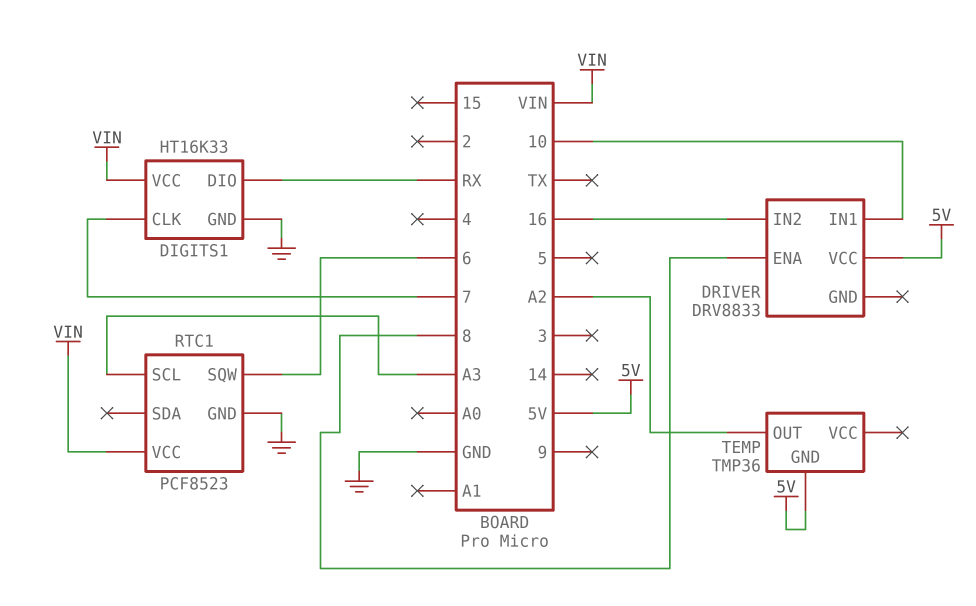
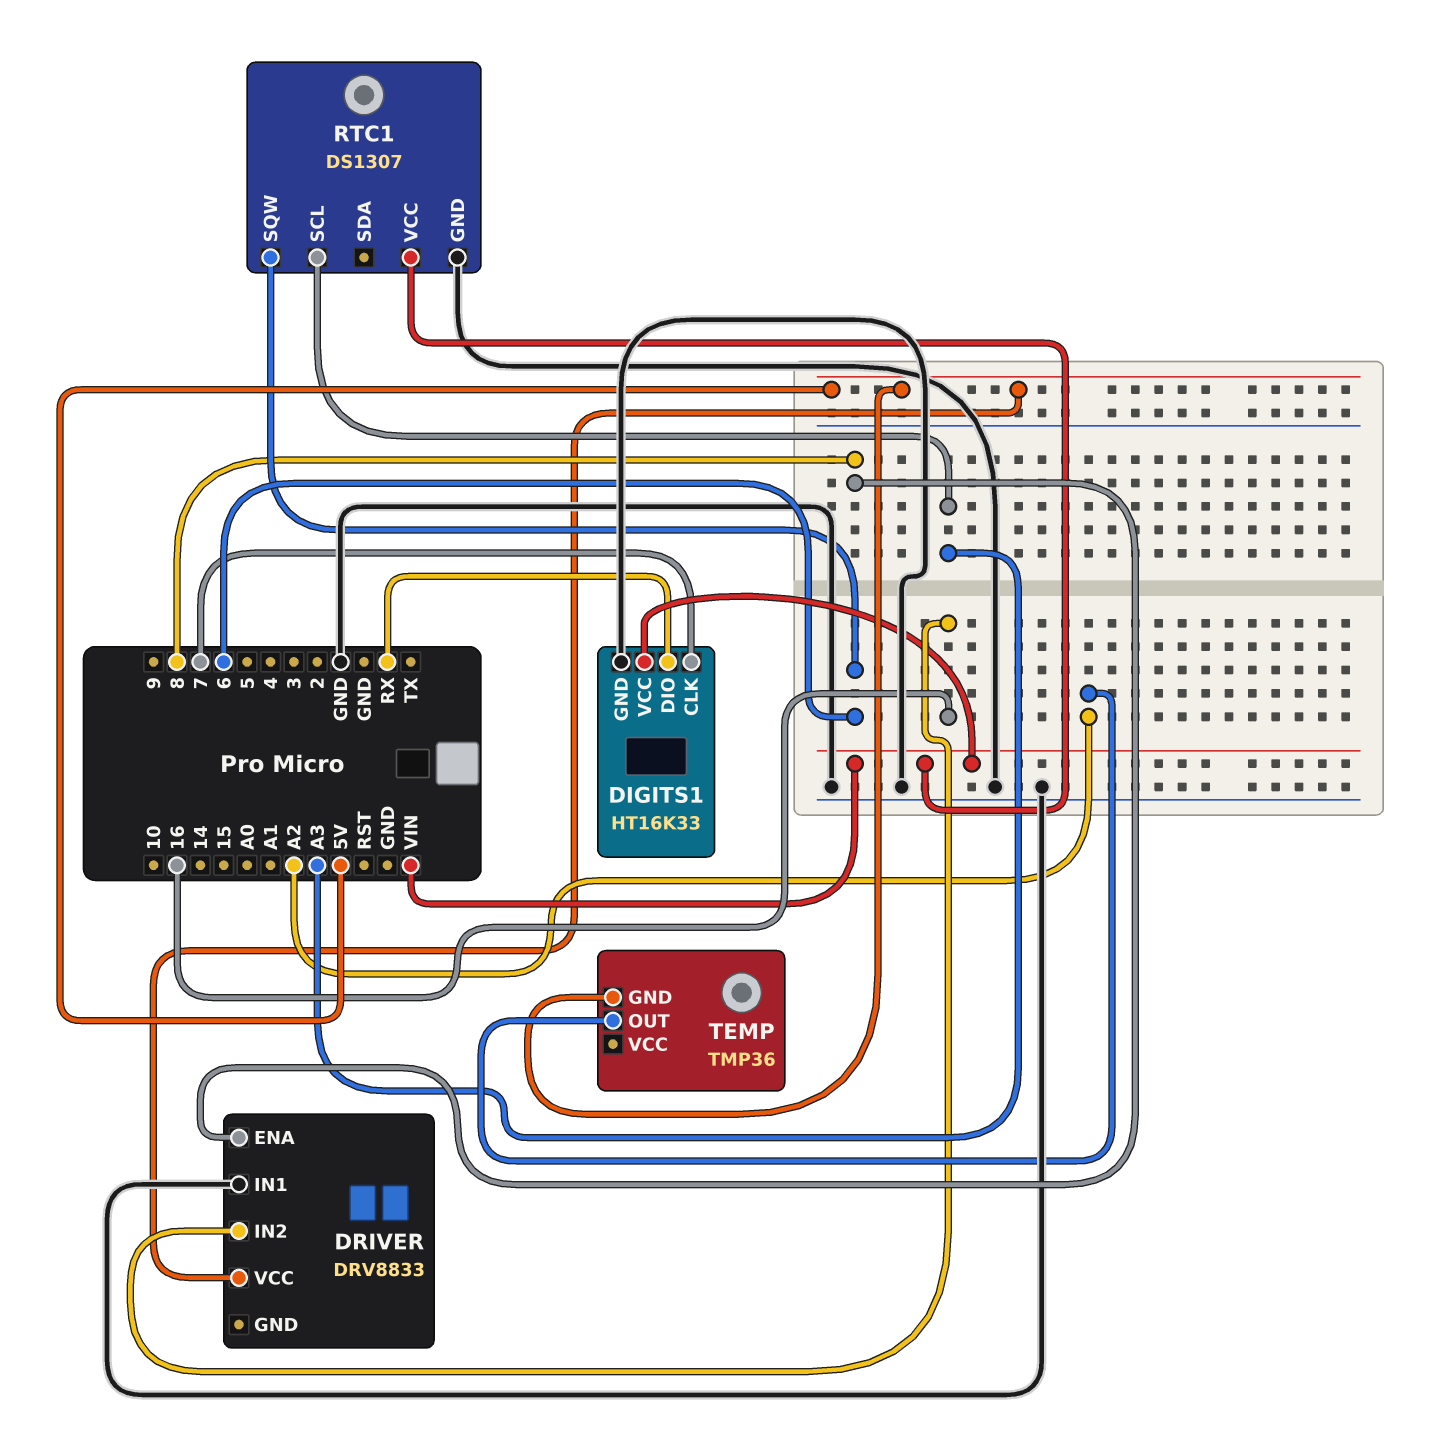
DRIVER pin IN1: 10 -> GND
RTC1: PCF8523 -> DS1307

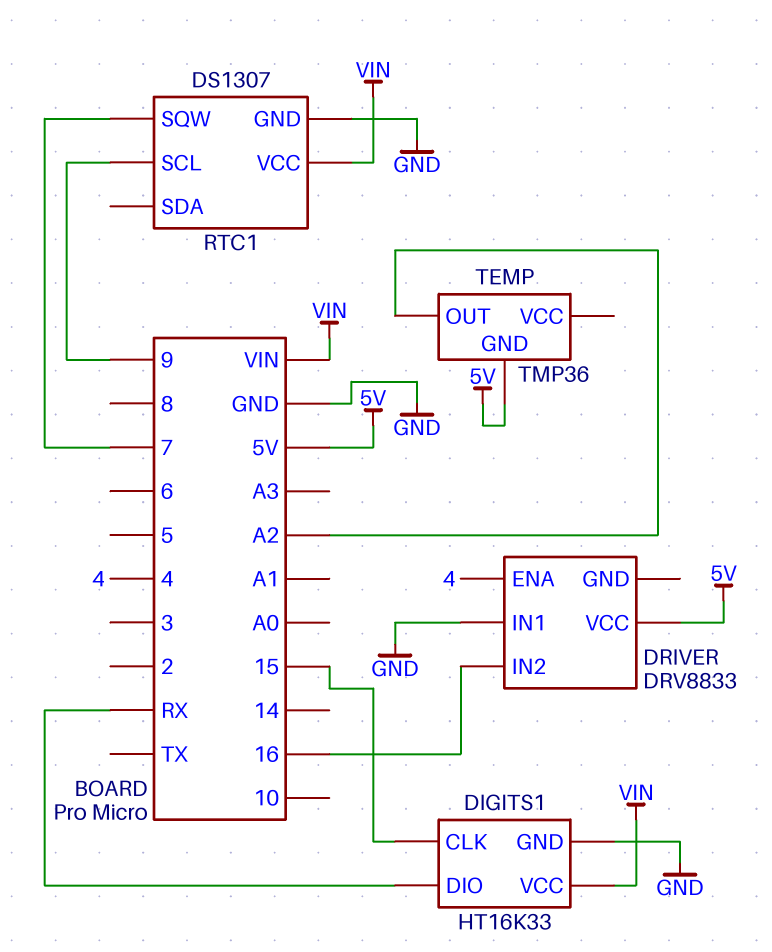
DIGITS1 pin CLK: 7 -> 15
DRIVER pin ENA: 8 -> 4
RTC1 pin SCL: A3 -> 9
RTC1 pin SQW: 6 -> 7

